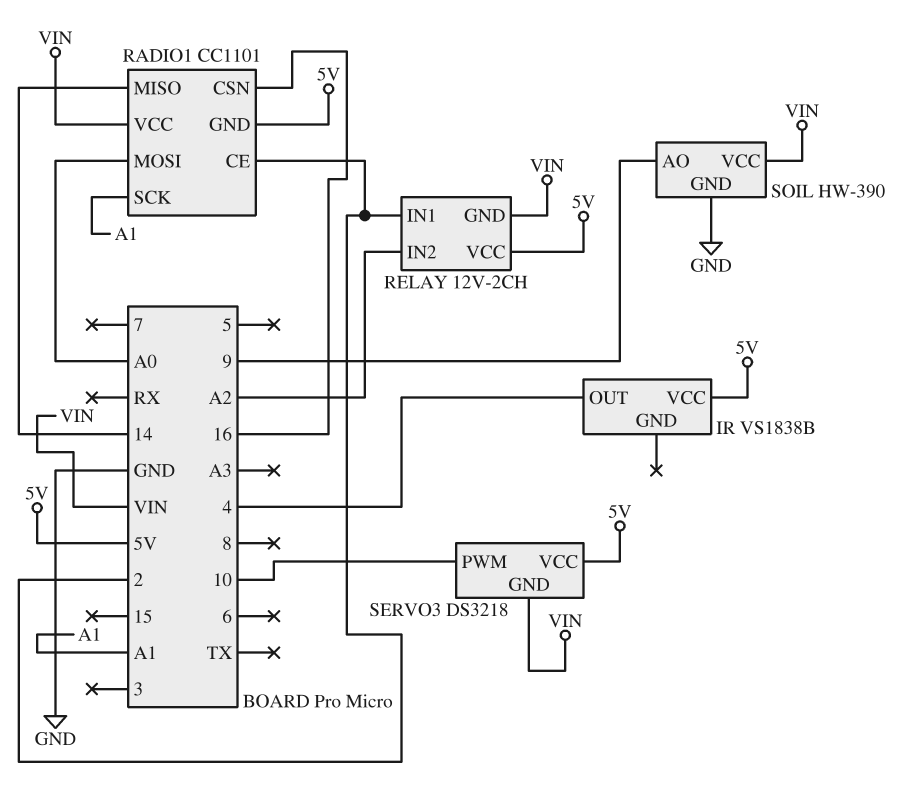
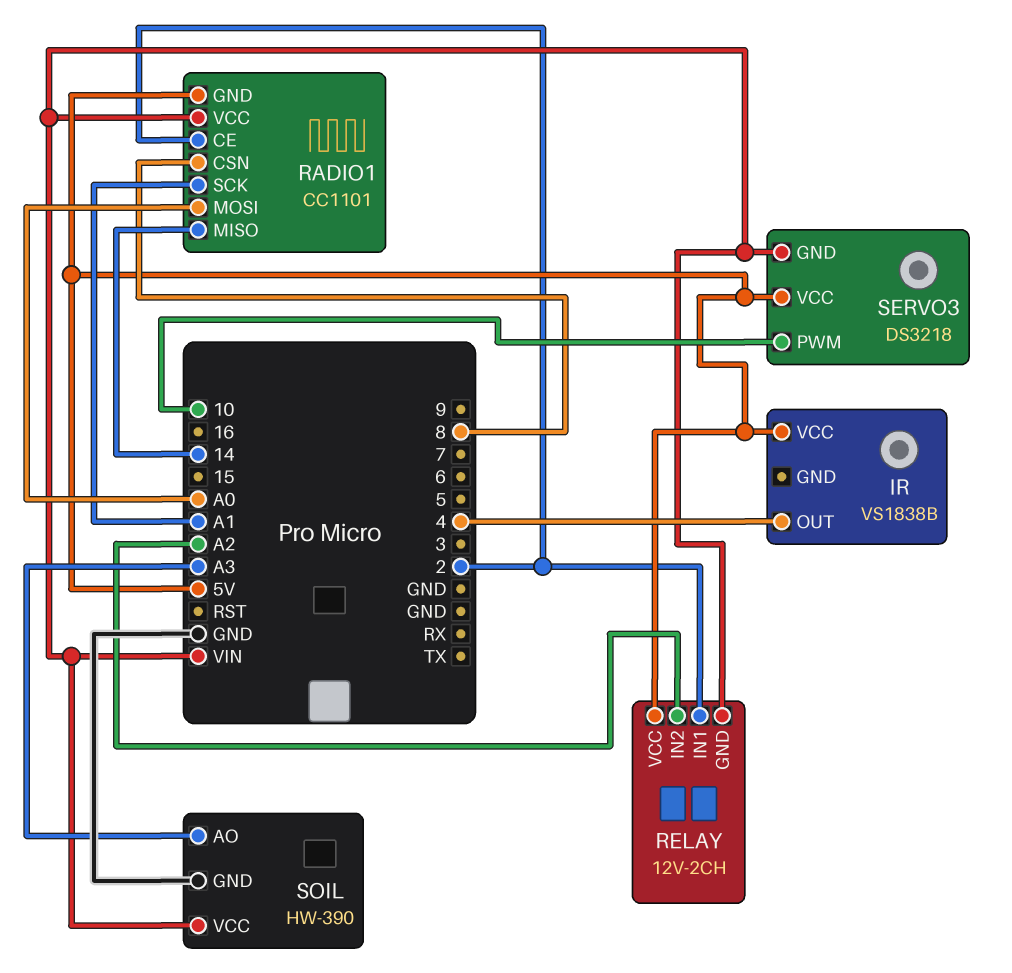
RADIO1 pin CSN: 16 -> 8
SOIL pin AO: 9 -> A3

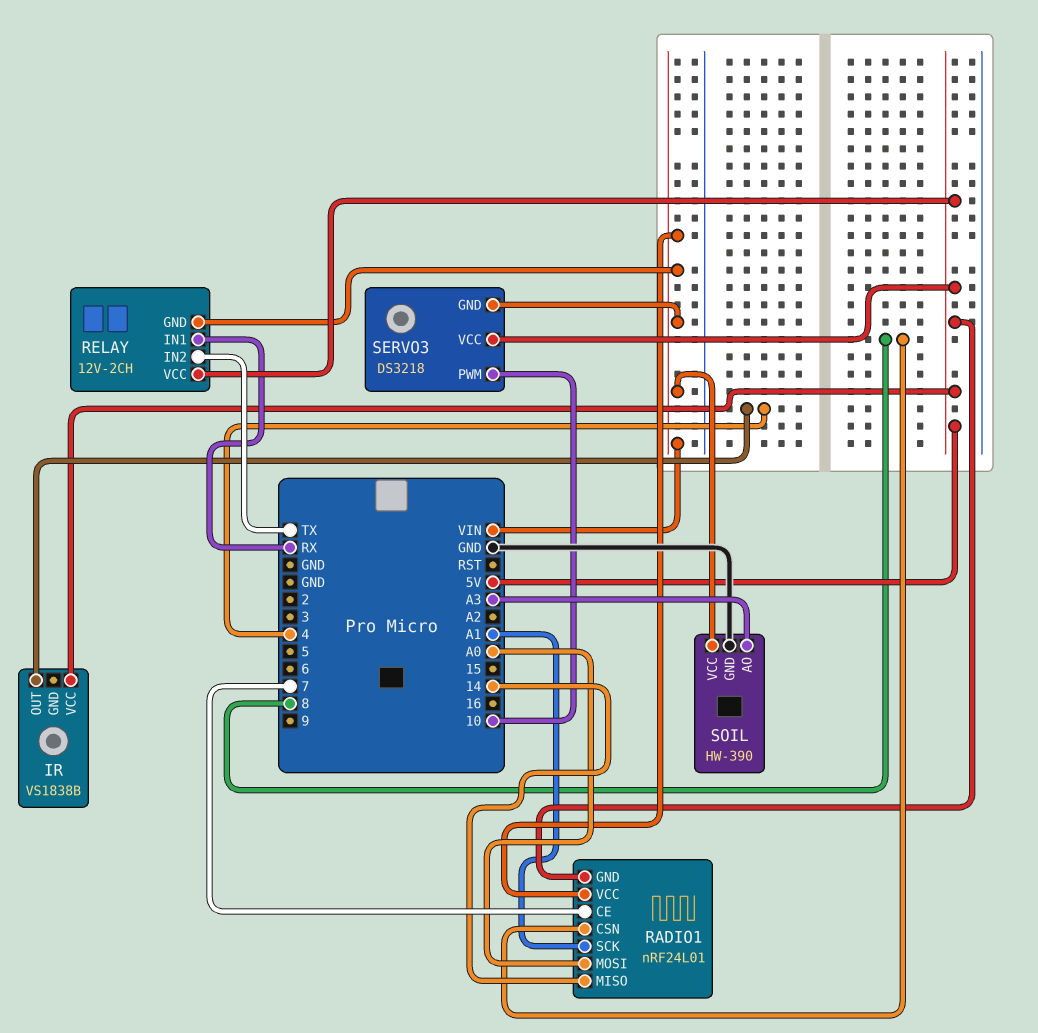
RADIO1: CC1101 -> nRF24L01
RADIO1 pin CE: 2 -> 7
RELAY pin IN1: 2 -> RX
RELAY pin IN2: A2 -> TX

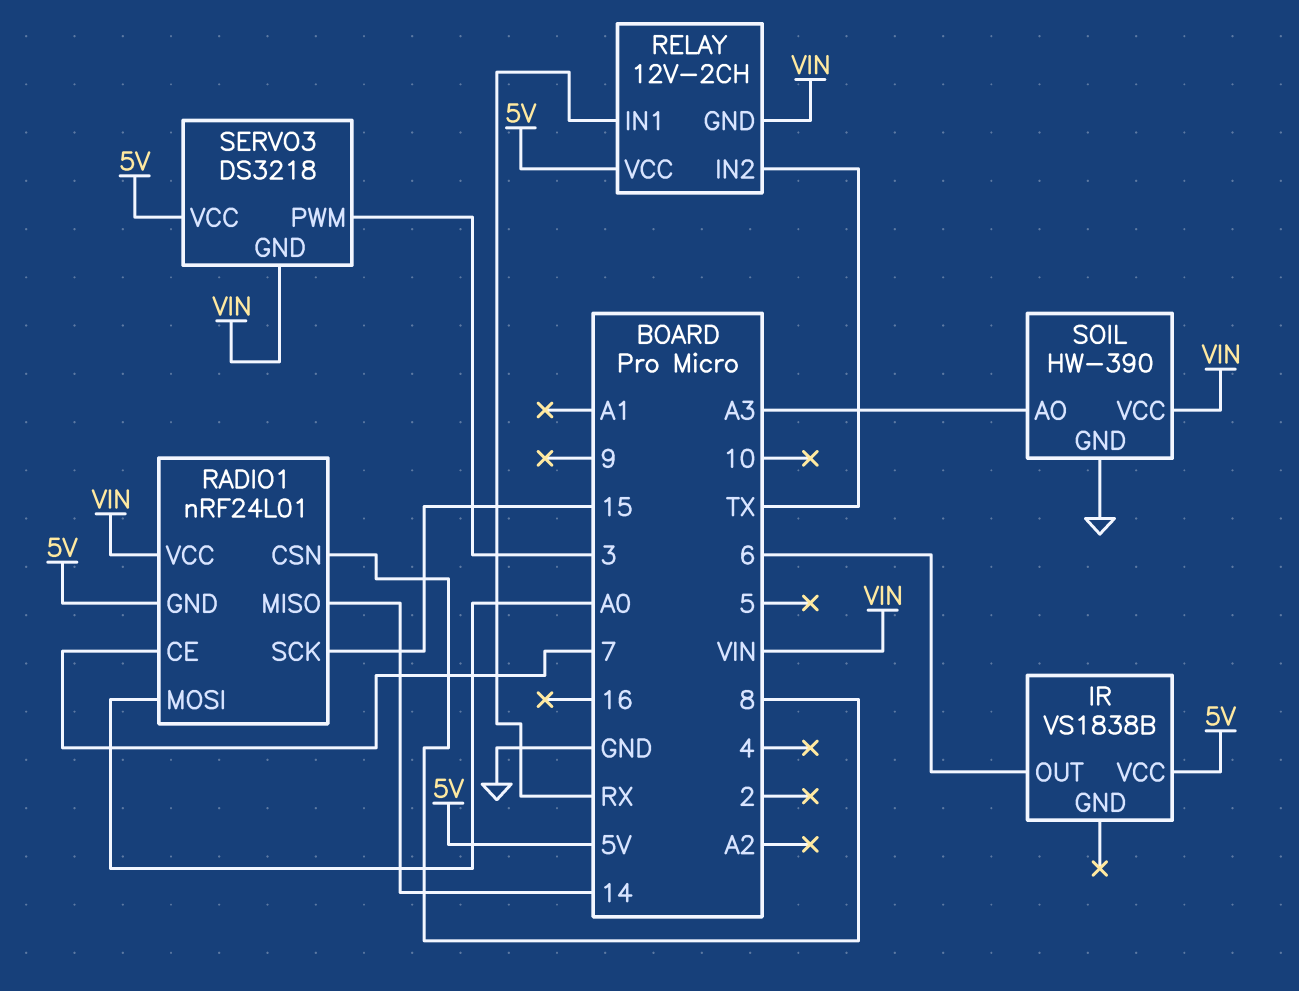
IR pin OUT: 4 -> 6
RADIO1 pin SCK: A1 -> 15
SERVO3 pin PWM: 10 -> 3

